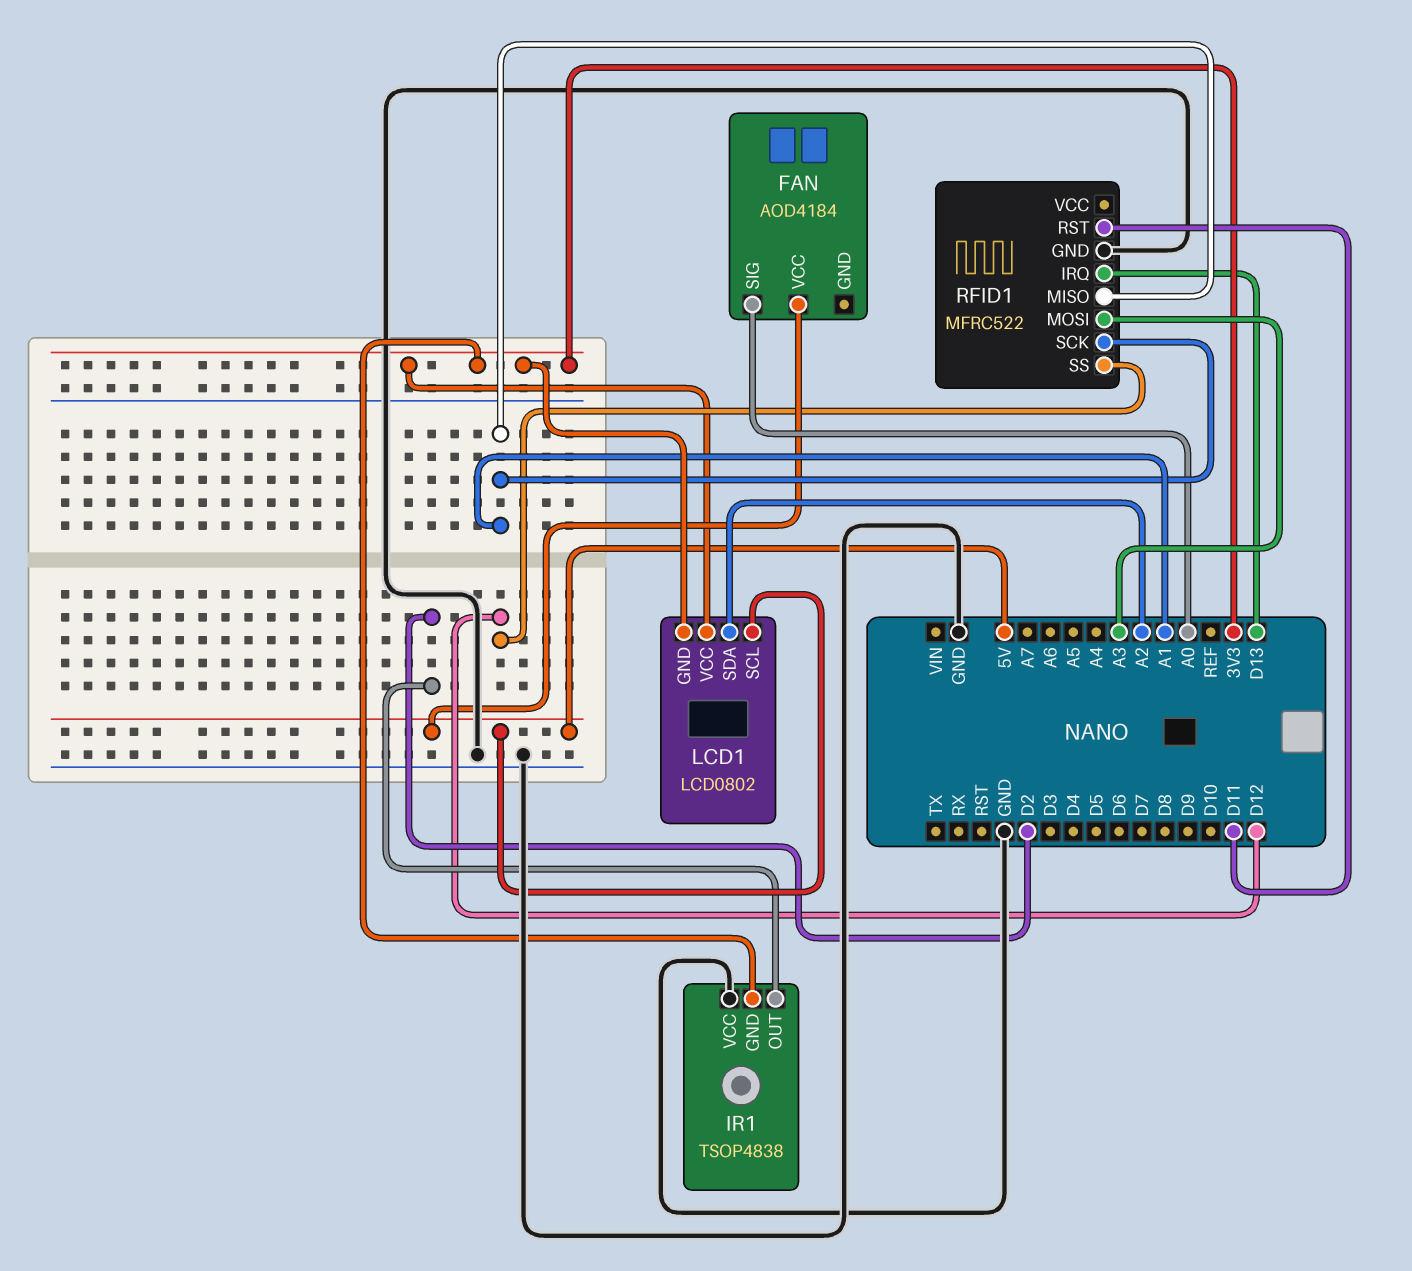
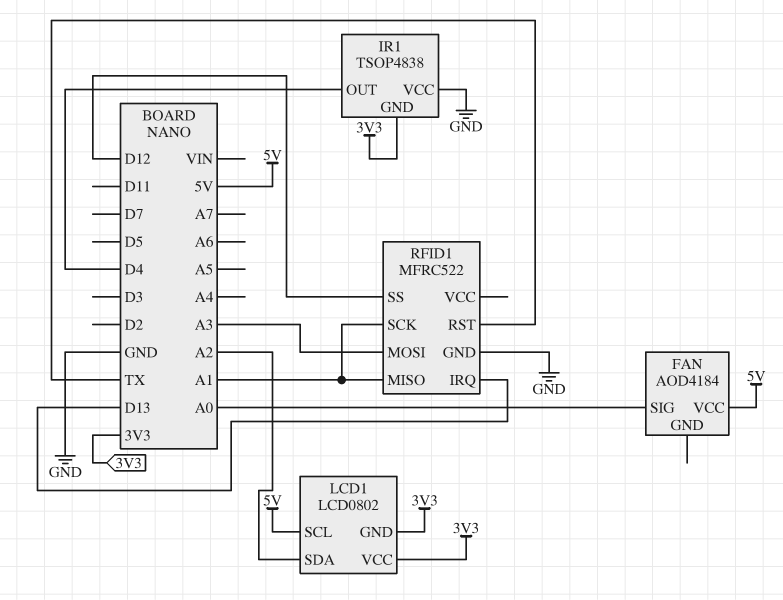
IR1 pin OUT: D2 -> D4
RFID1 pin RST: D11 -> TX

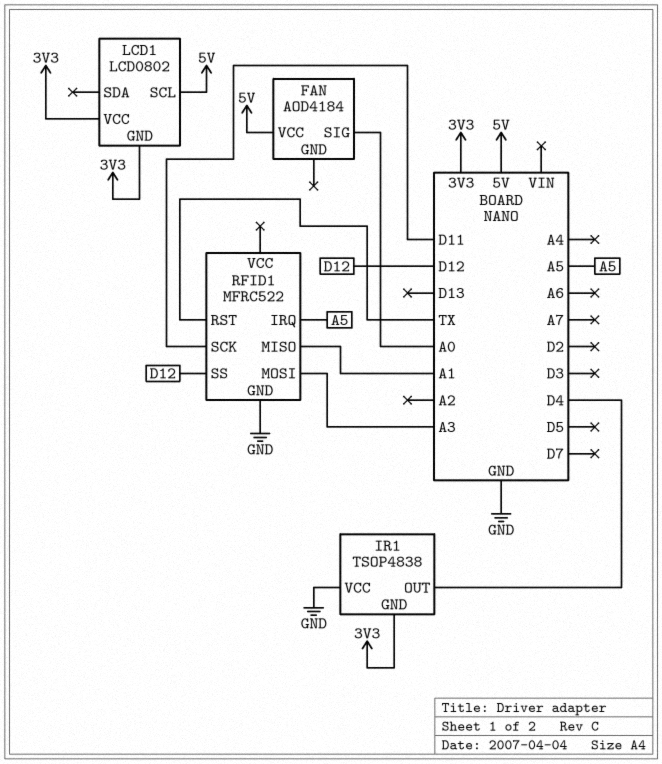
LCD1 pin SDA: A2 -> none
RFID1 pin IRQ: D13 -> A5
RFID1 pin SCK: A1 -> D11

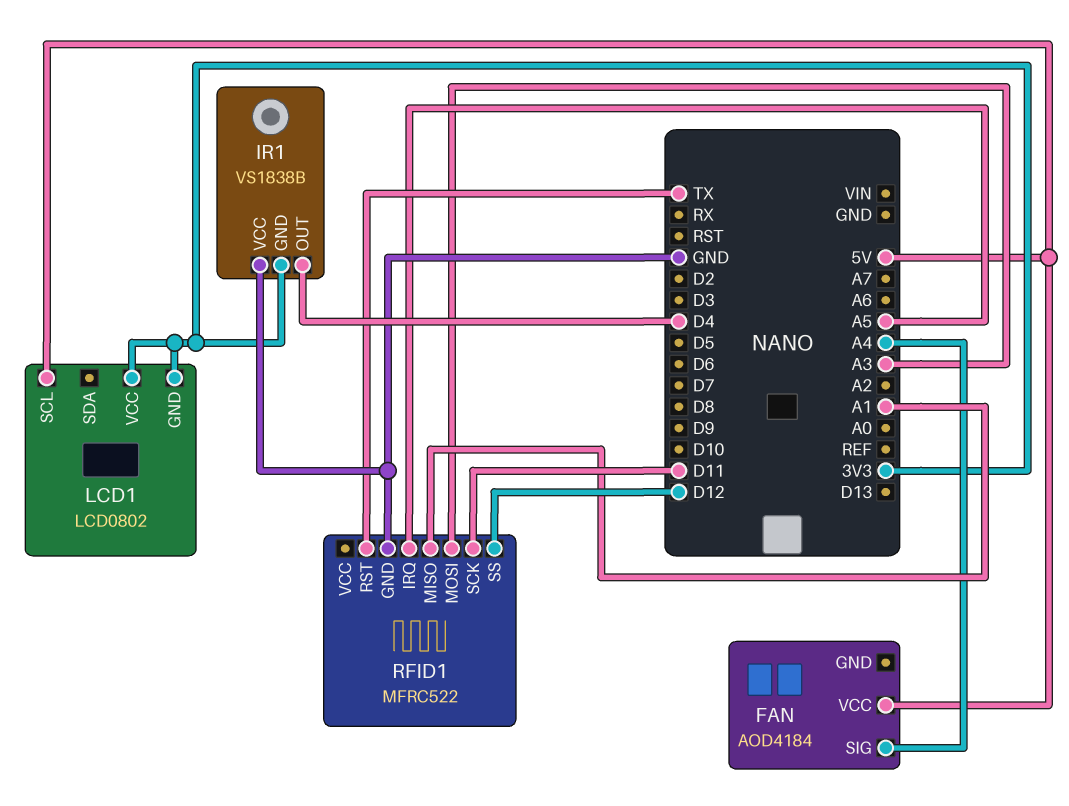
FAN pin SIG: A0 -> A4
IR1: TSOP4838 -> VS1838B

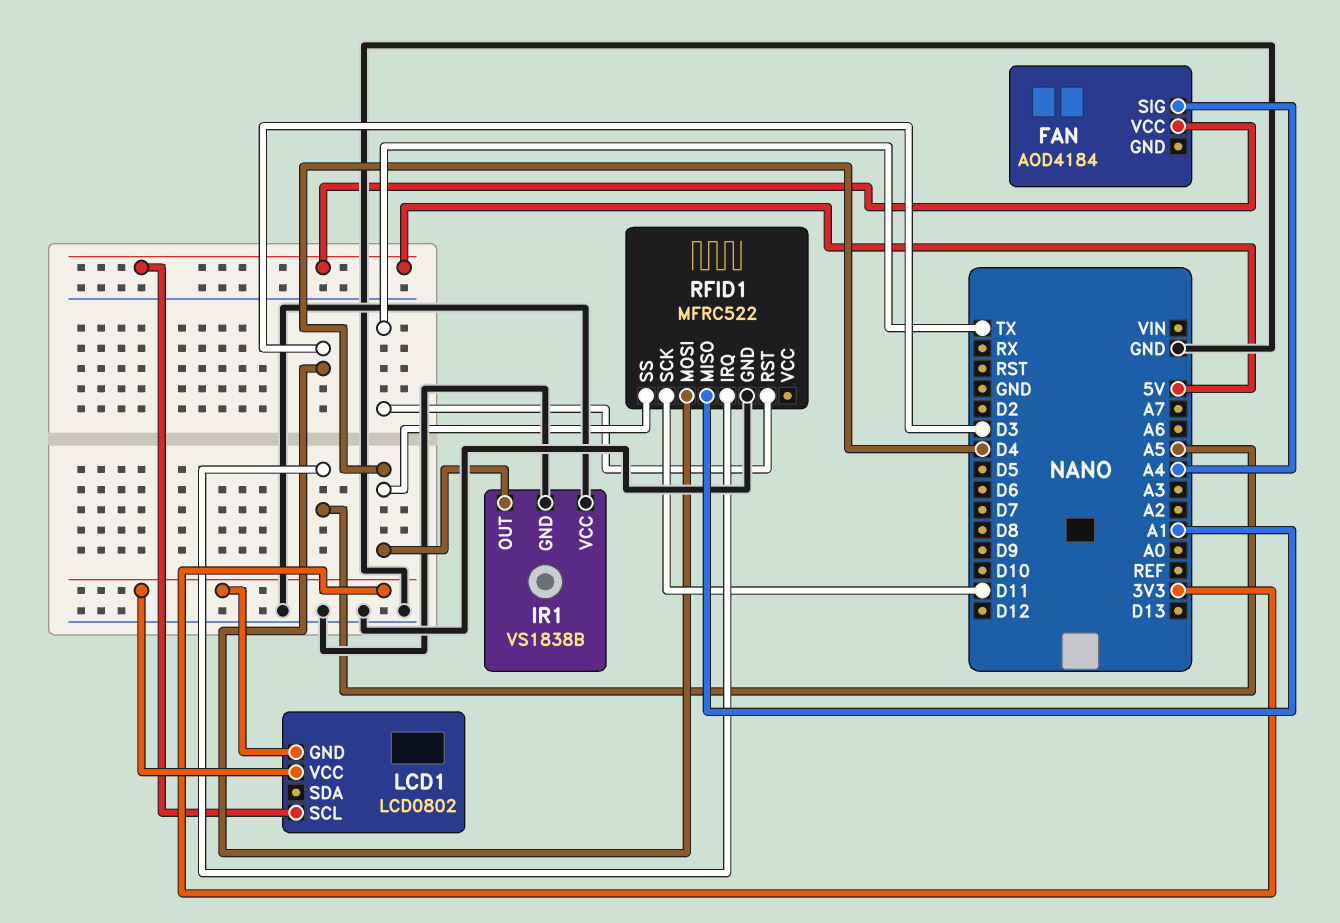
IR1 pin GND: 3V3 -> GND
RFID1 pin MOSI: A3 -> D3
RFID1 pin SS: D12 -> D4

